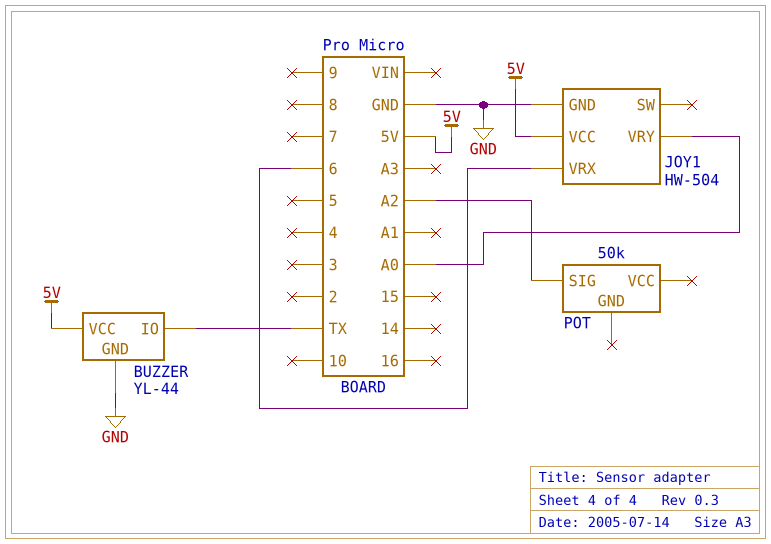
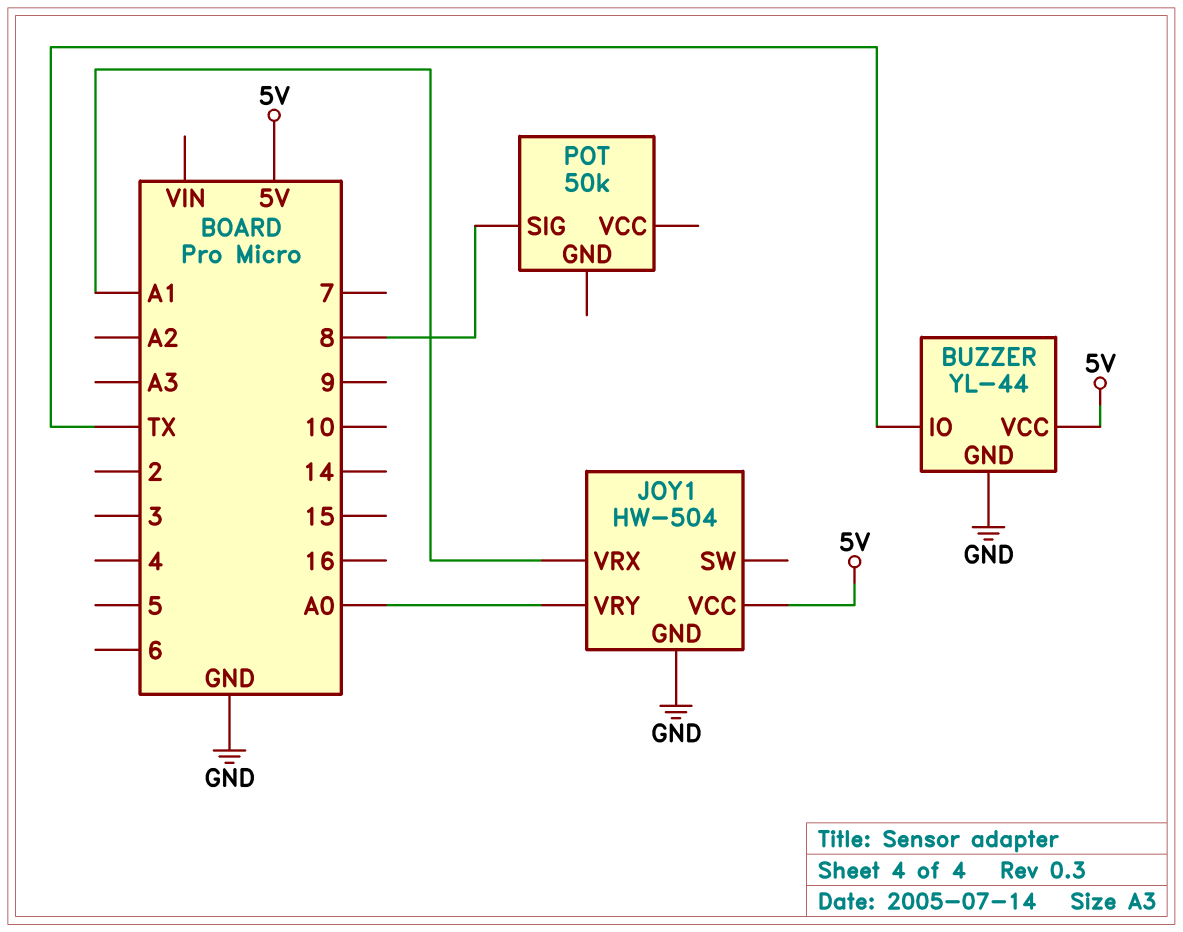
JOY1 pin VRX: 6 -> A1
POT pin SIG: A2 -> 8

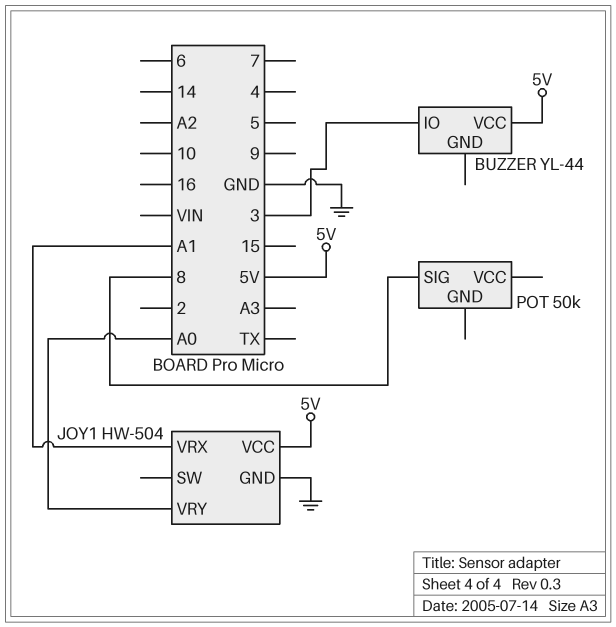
BUZZER pin GND: GND -> none
BUZZER pin IO: TX -> 3

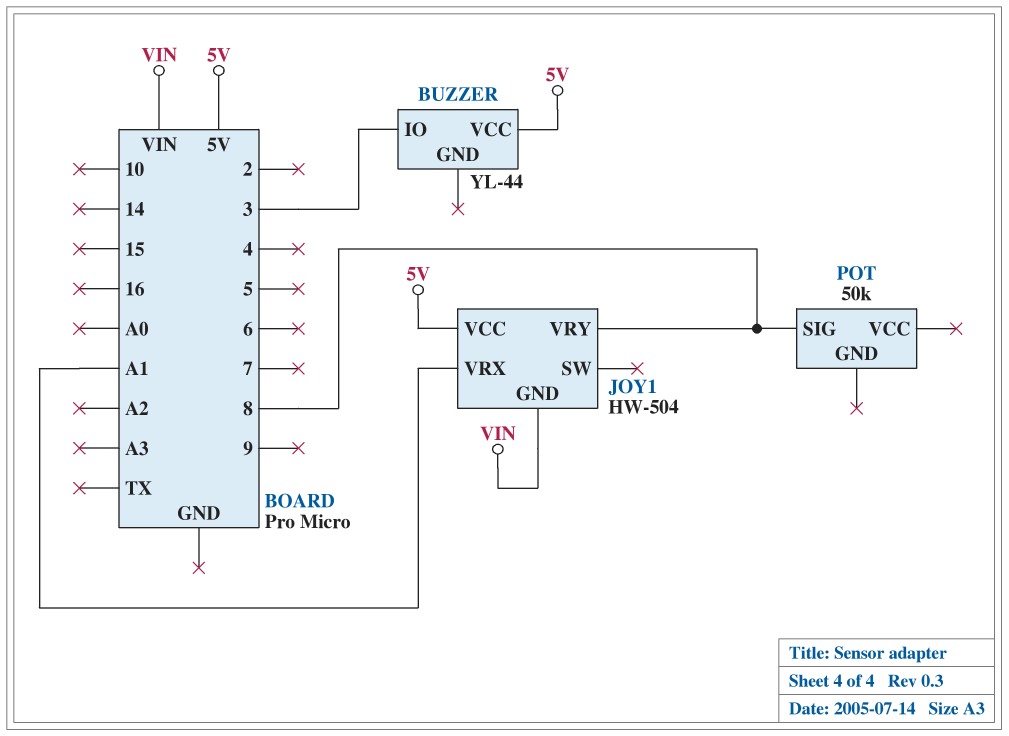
JOY1 pin GND: GND -> VIN
JOY1 pin VRY: A0 -> 8

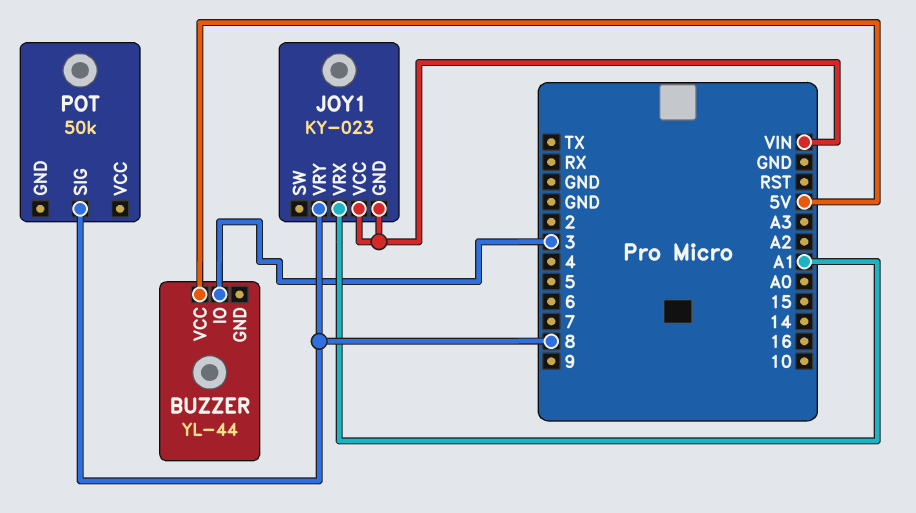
JOY1: HW-504 -> KY-023
JOY1 pin VCC: 5V -> VIN

